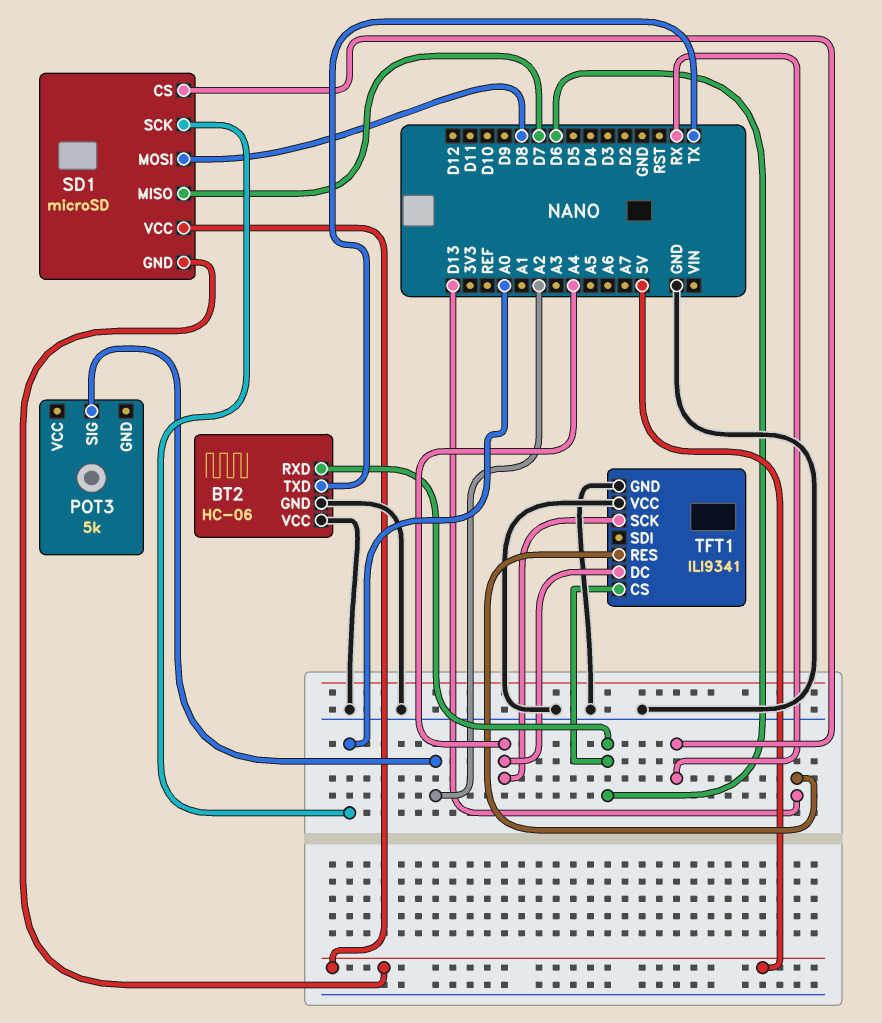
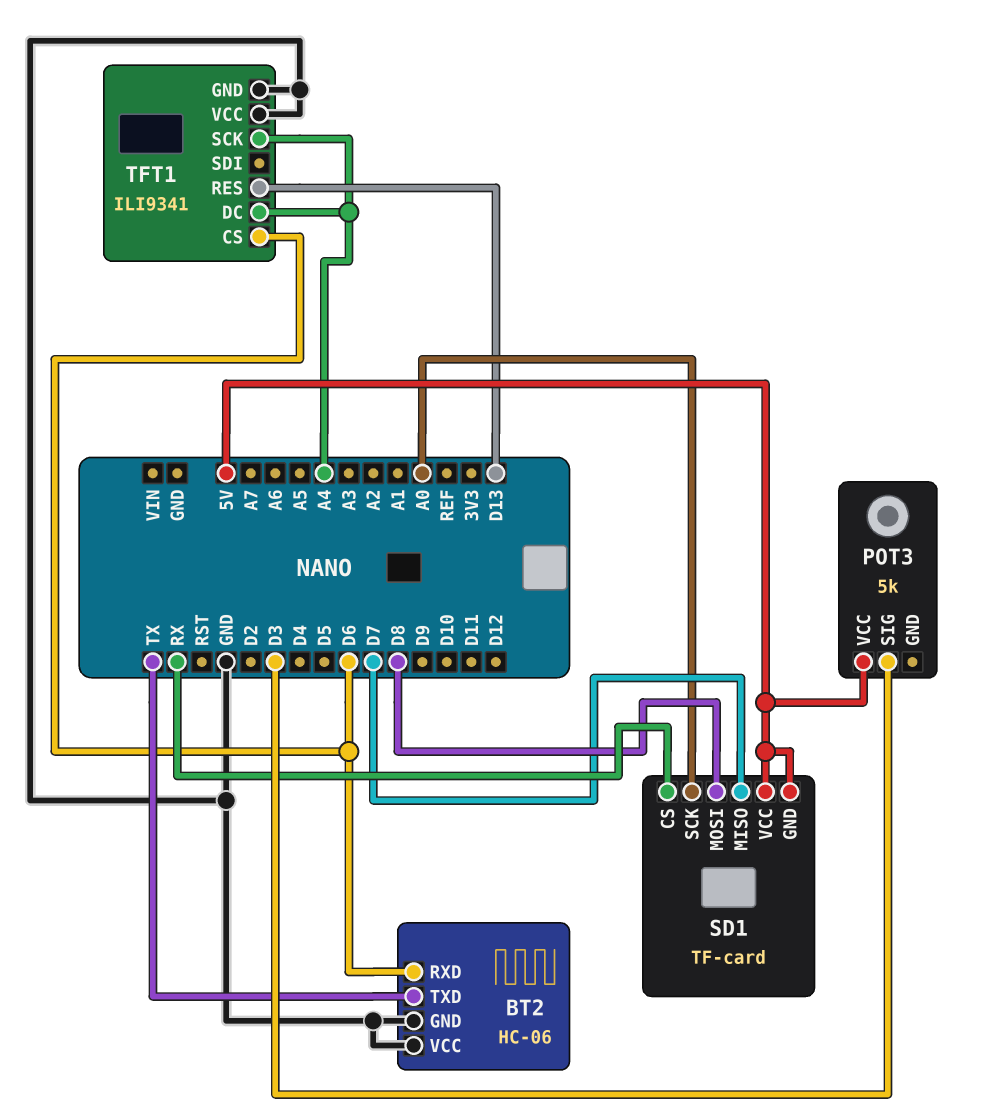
POT3 pin SIG: A2 -> D3
POT3 pin VCC: none -> 5V
SD1: microSD -> TF-card

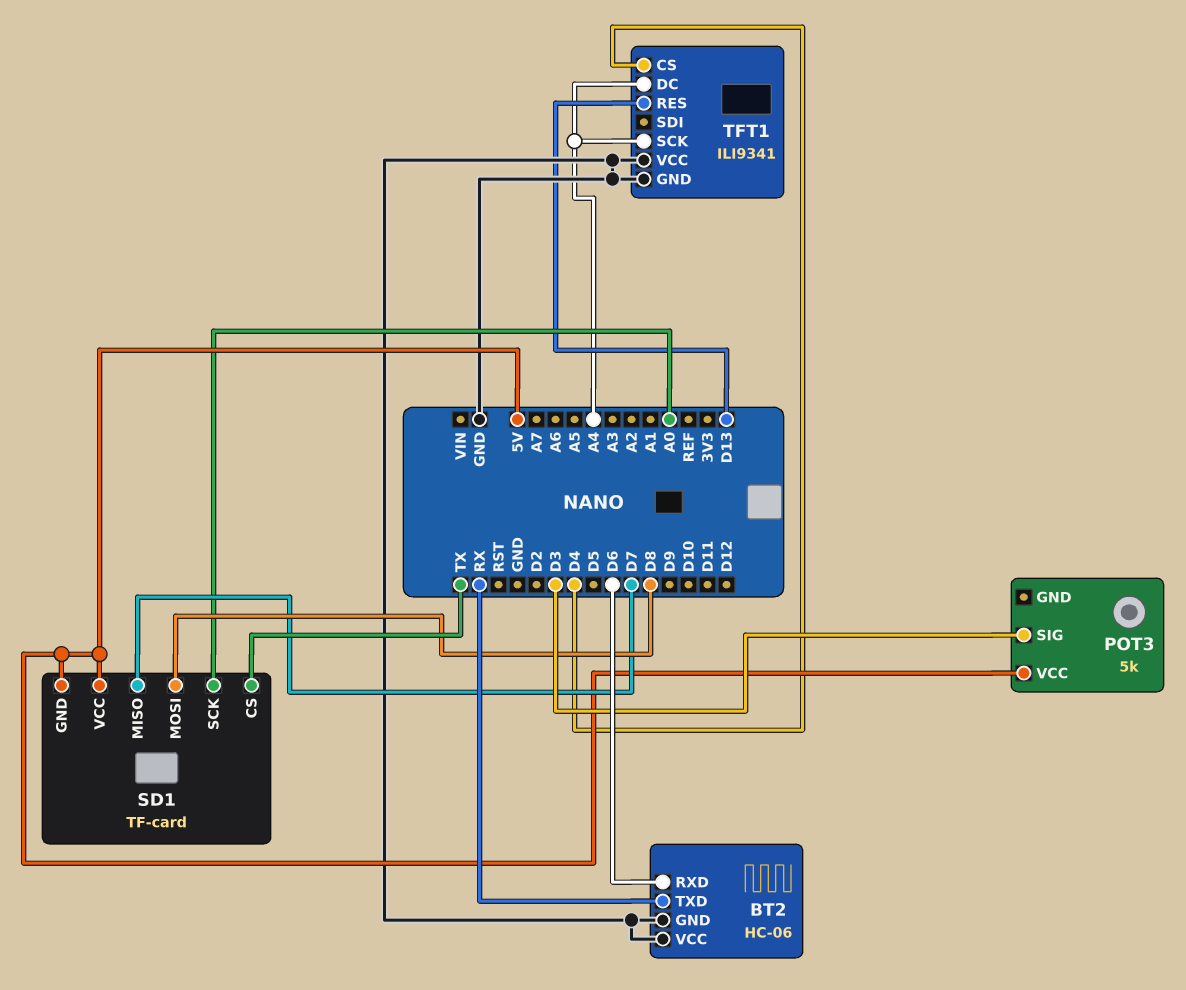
BT2 pin TXD: TX -> RX
SD1 pin CS: RX -> TX
TFT1 pin CS: D6 -> D4

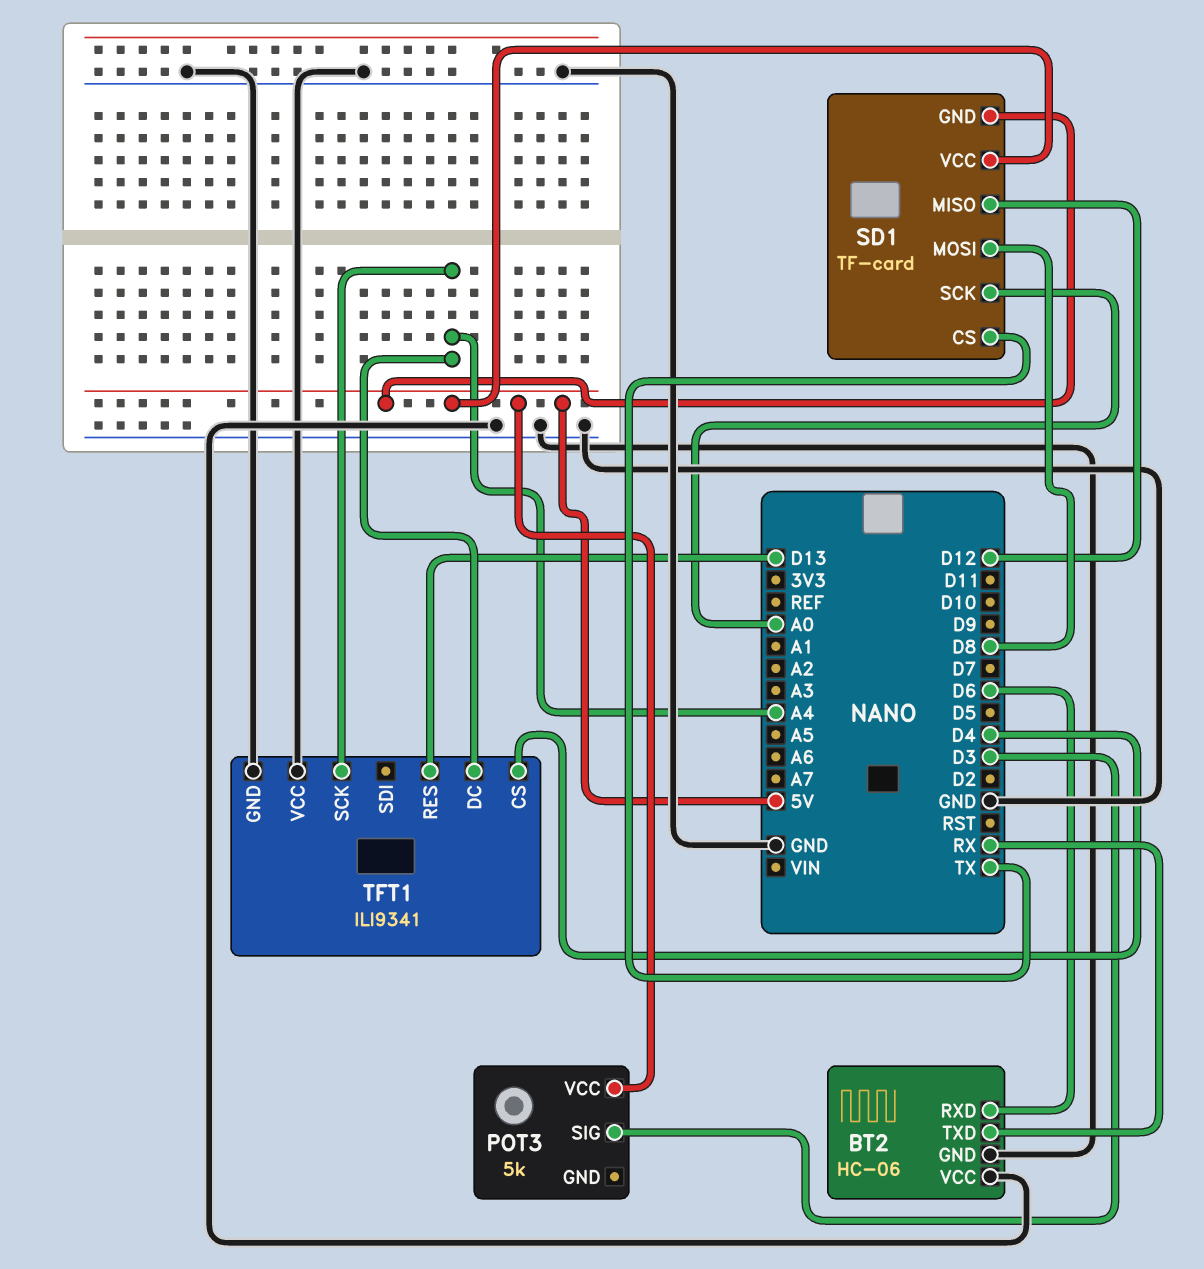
SD1 pin MISO: D7 -> D12

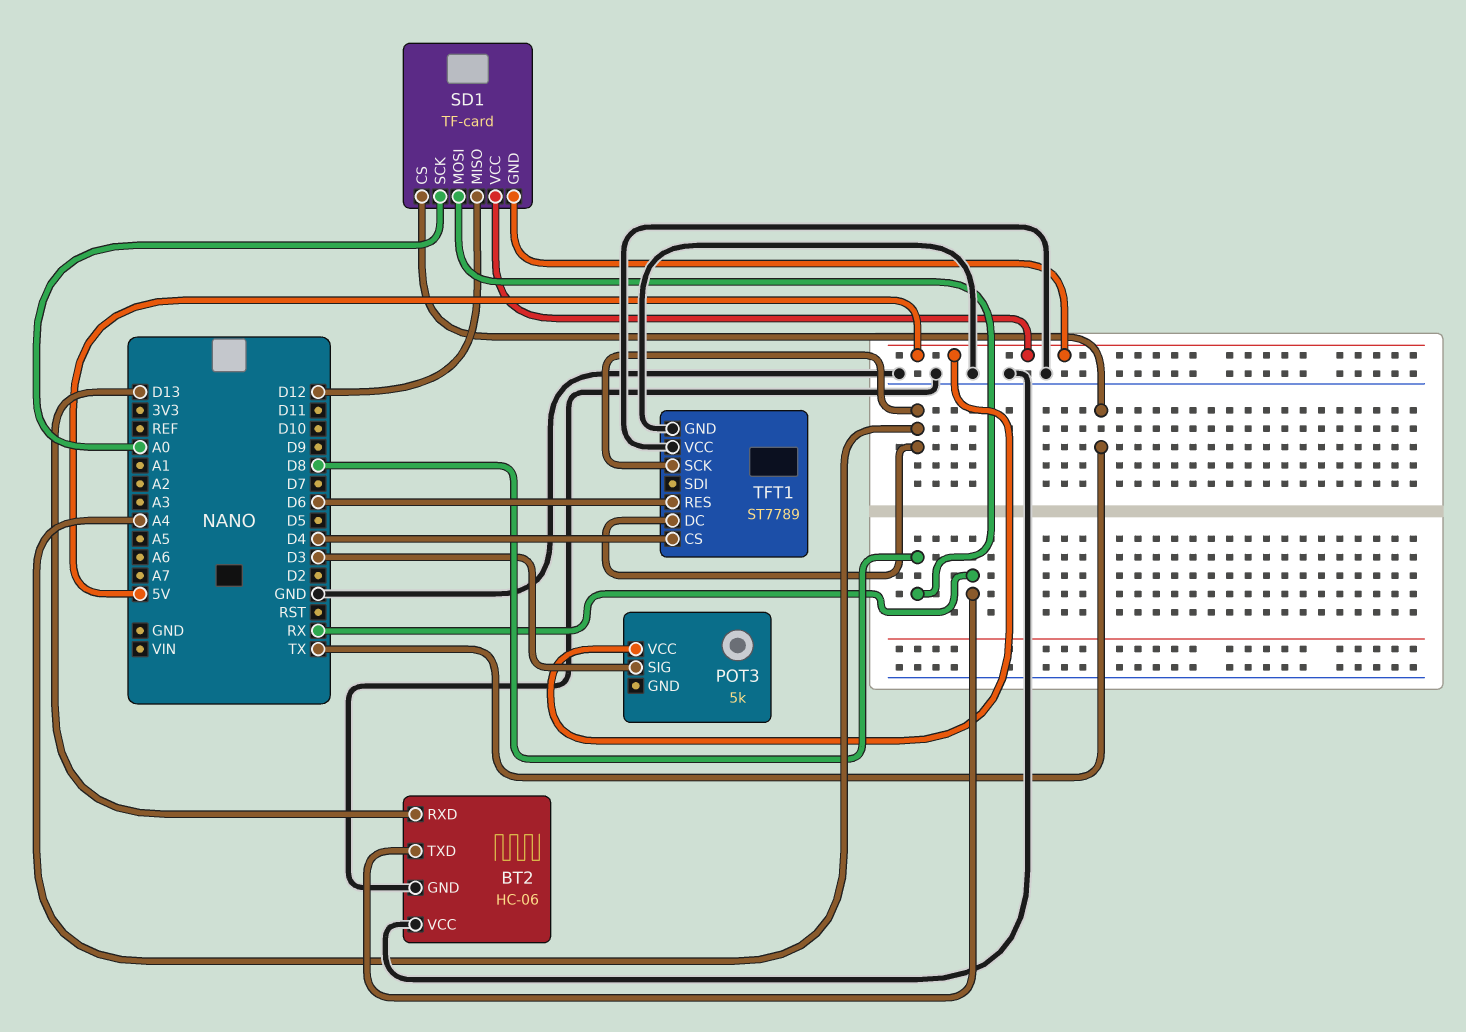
BT2 pin RXD: D6 -> D13
TFT1: ILI9341 -> ST7789
TFT1 pin RES: D13 -> D6

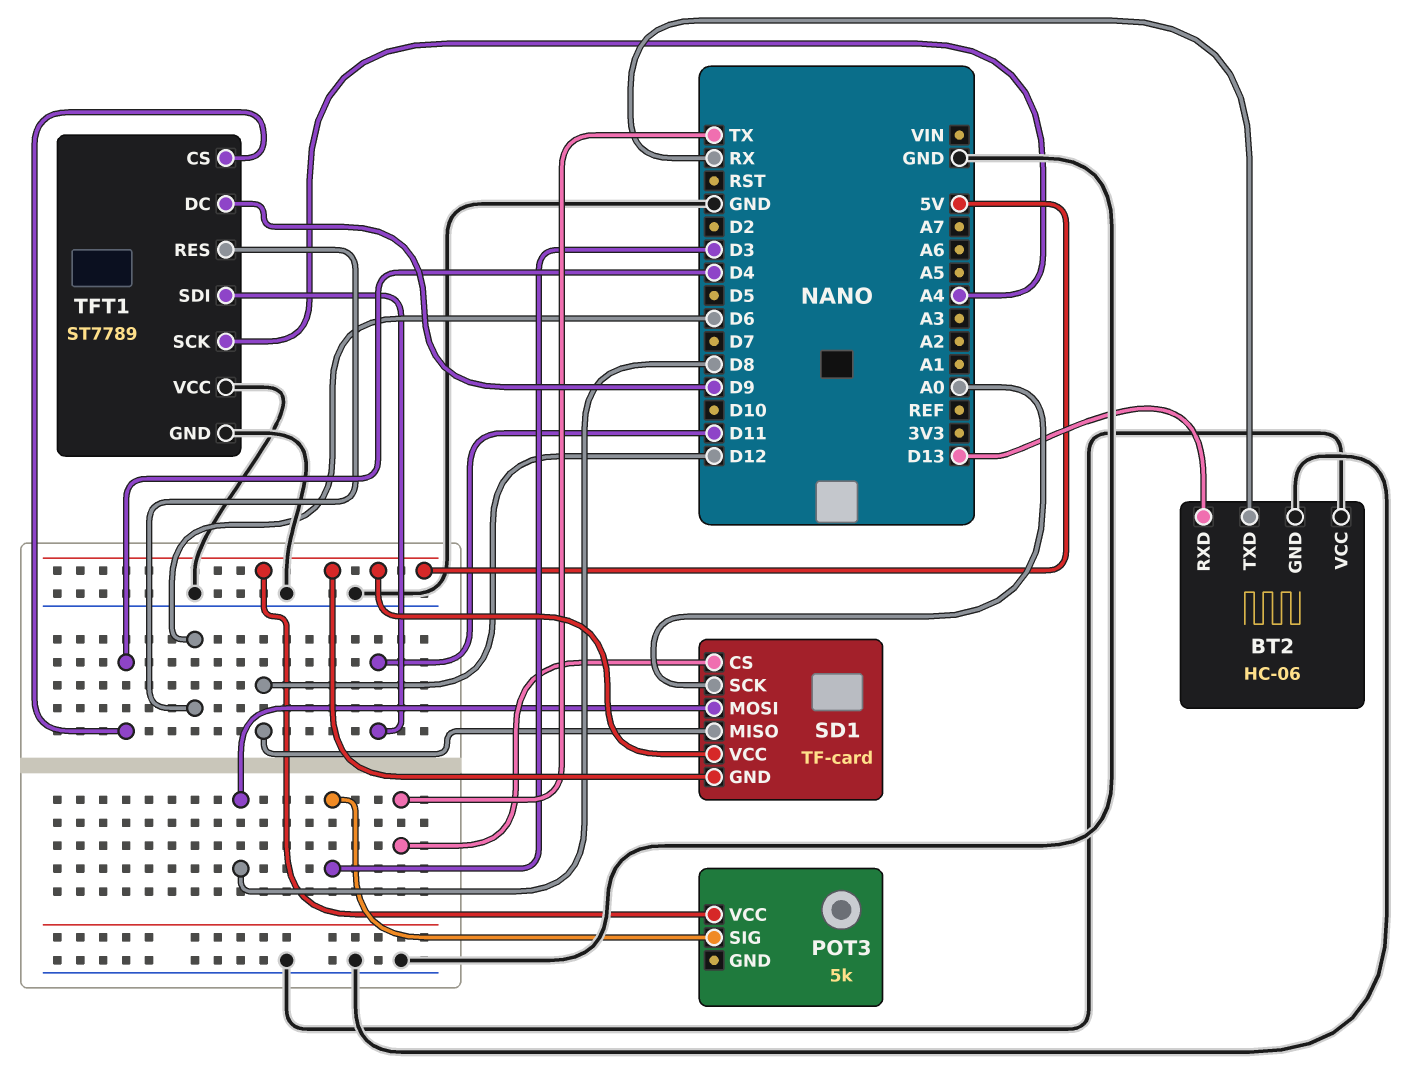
TFT1 pin DC: A4 -> D9
TFT1 pin SDI: none -> D11

